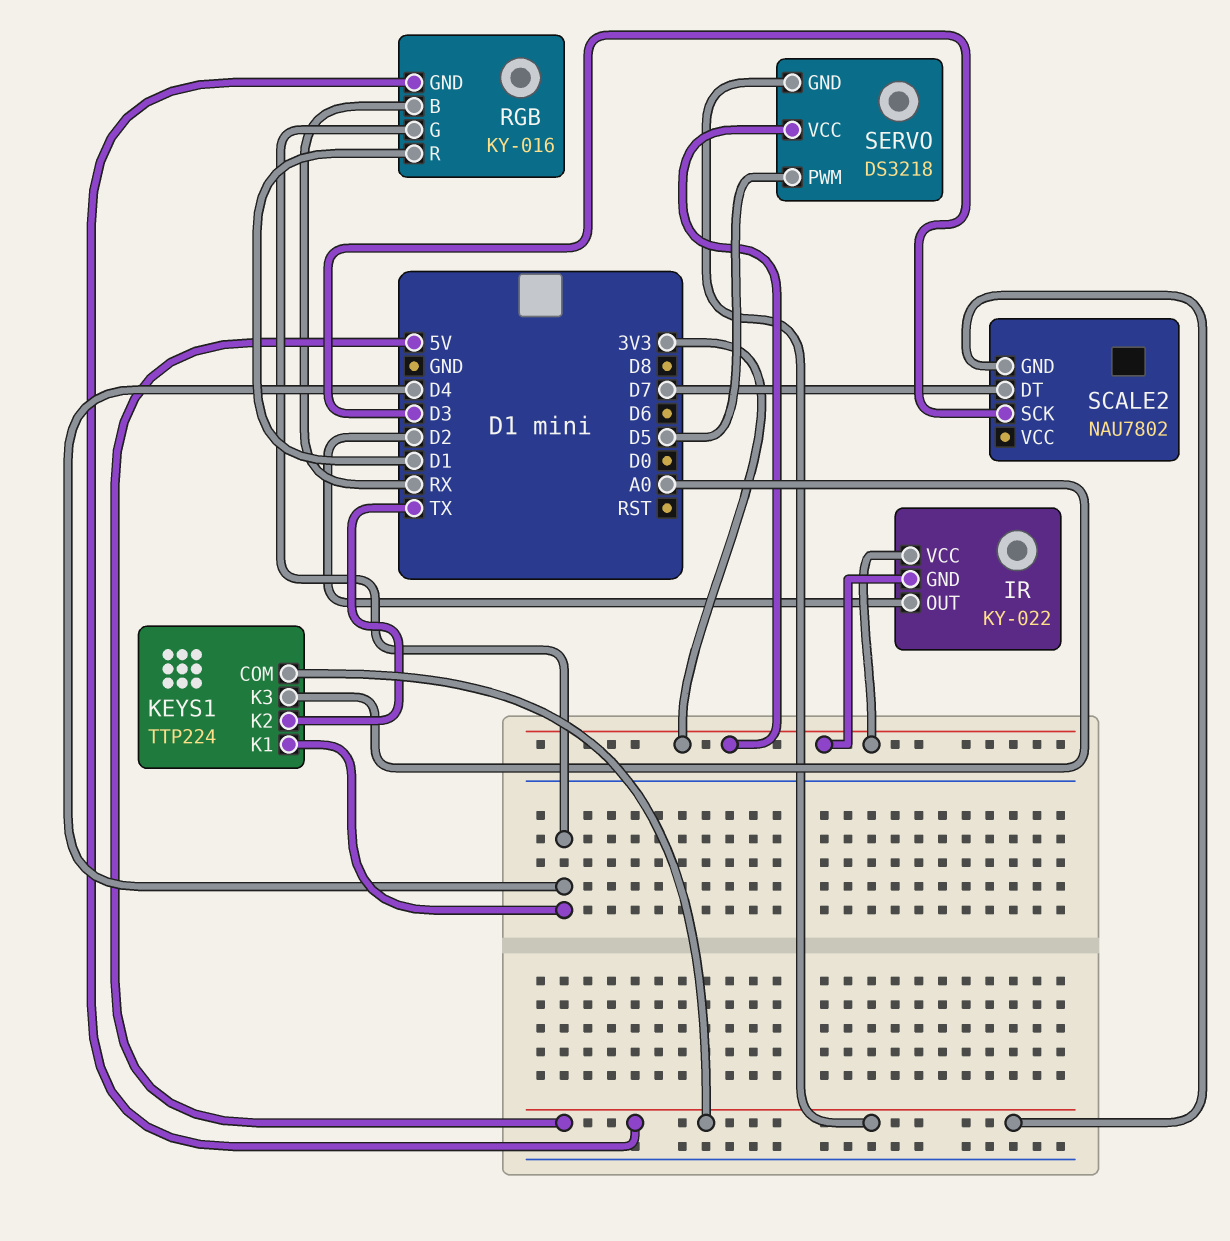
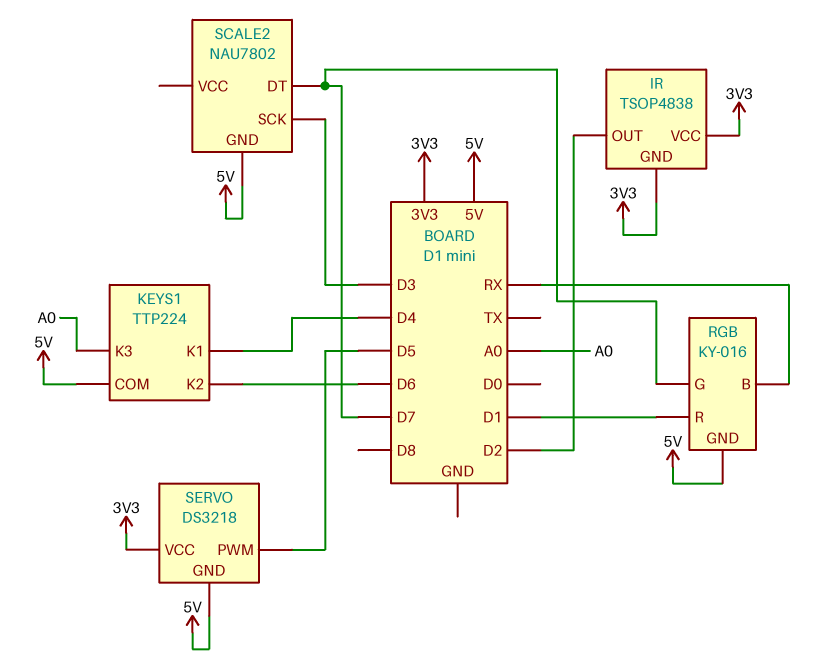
IR: KY-022 -> TSOP4838
KEYS1 pin K2: TX -> D6
RGB pin G: D4 -> D7

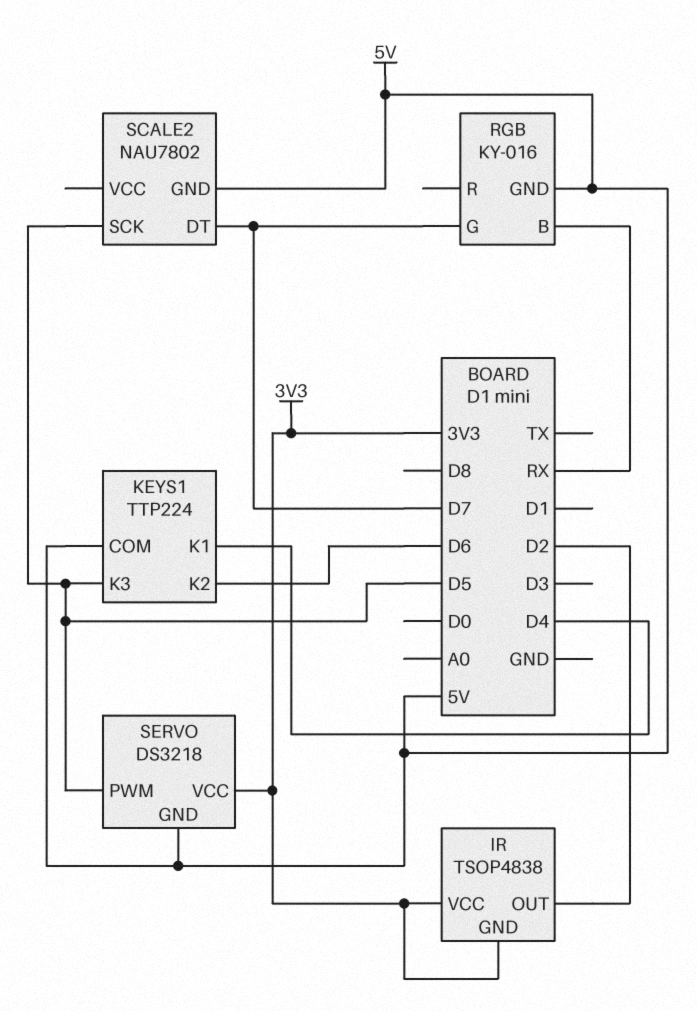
KEYS1 pin K3: A0 -> D5
RGB pin R: D1 -> none
SCALE2 pin SCK: D3 -> D5

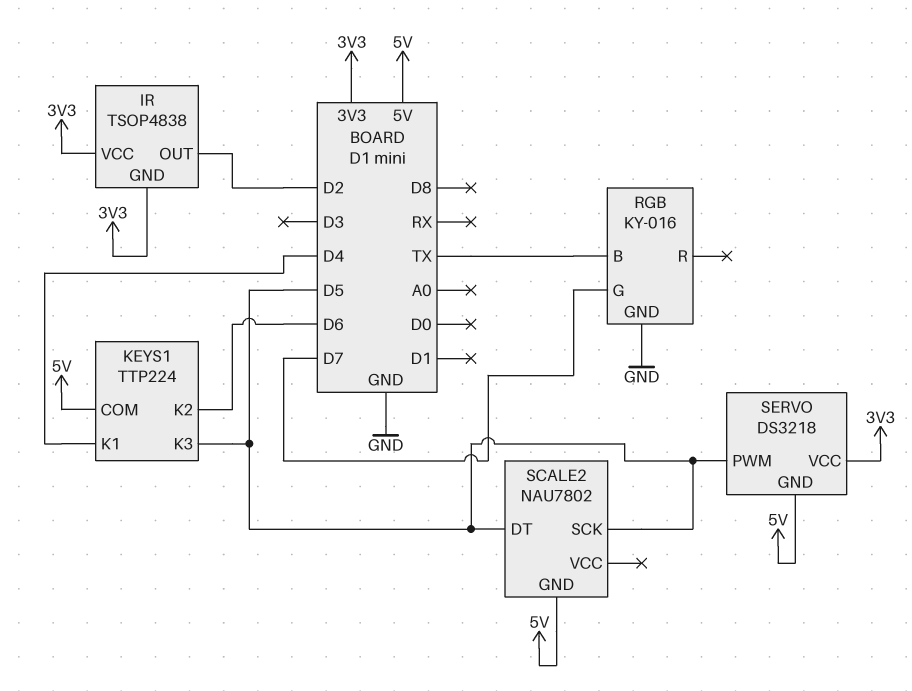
RGB pin B: RX -> TX
RGB pin GND: 5V -> GND
SCALE2 pin DT: D7 -> D5

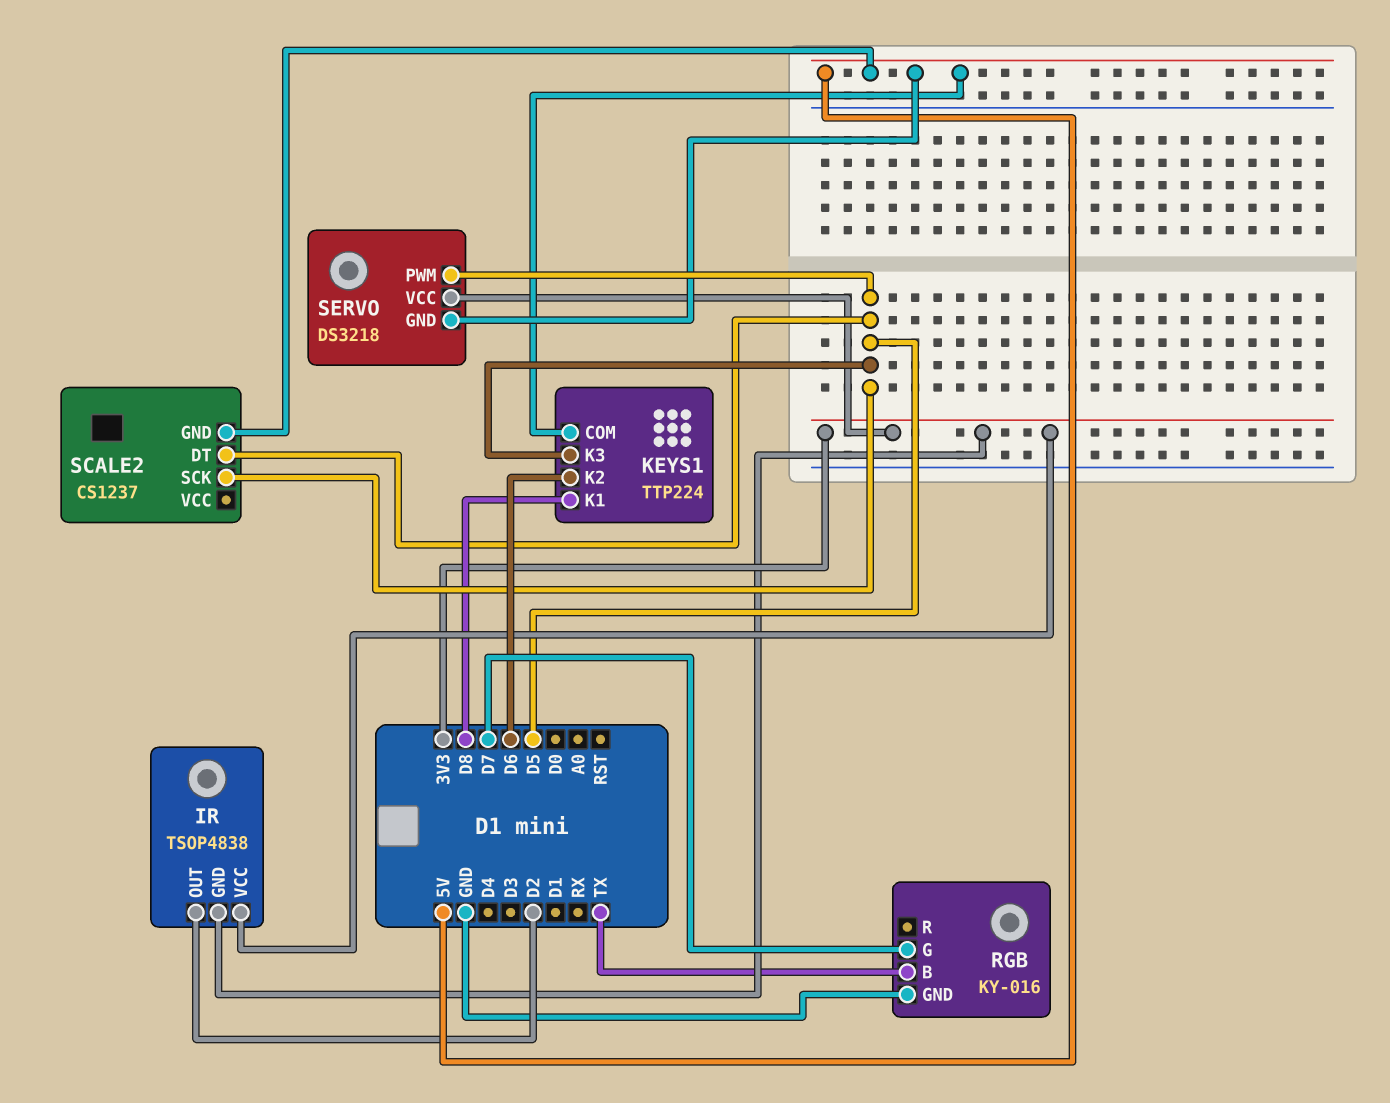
KEYS1 pin K1: D4 -> D8
SCALE2: NAU7802 -> CS1237

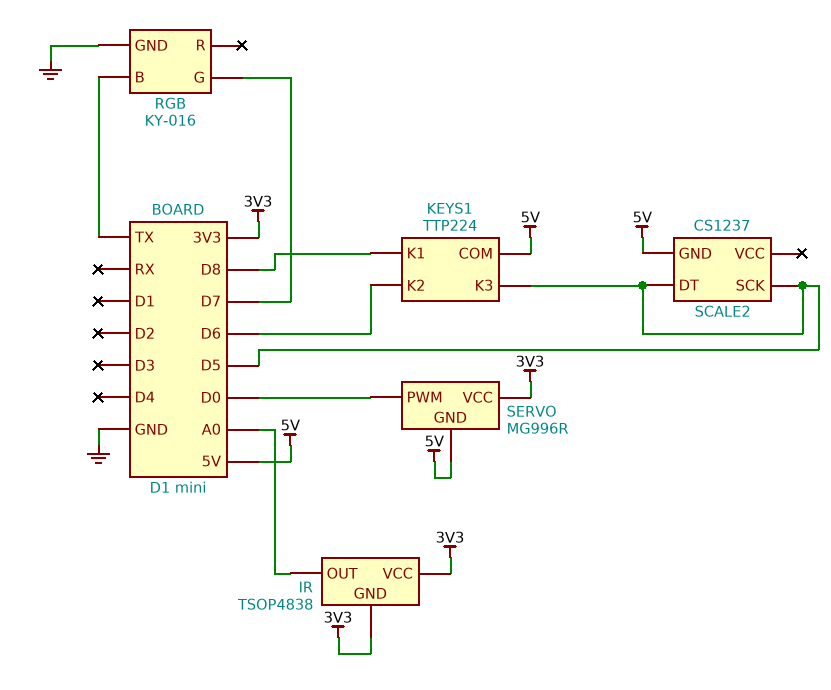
IR pin OUT: D2 -> A0
SERVO: DS3218 -> MG996R
SERVO pin PWM: D5 -> D0

